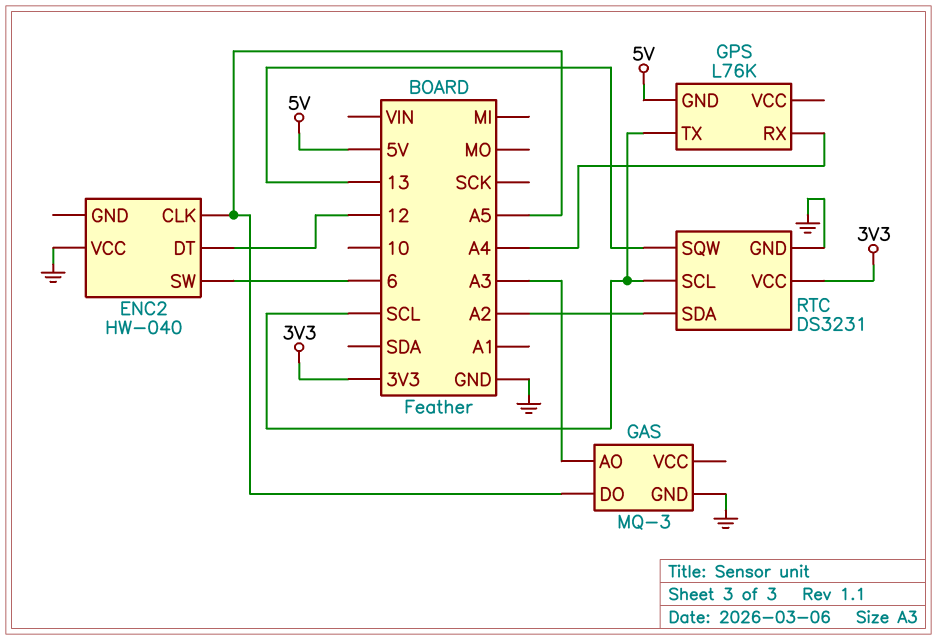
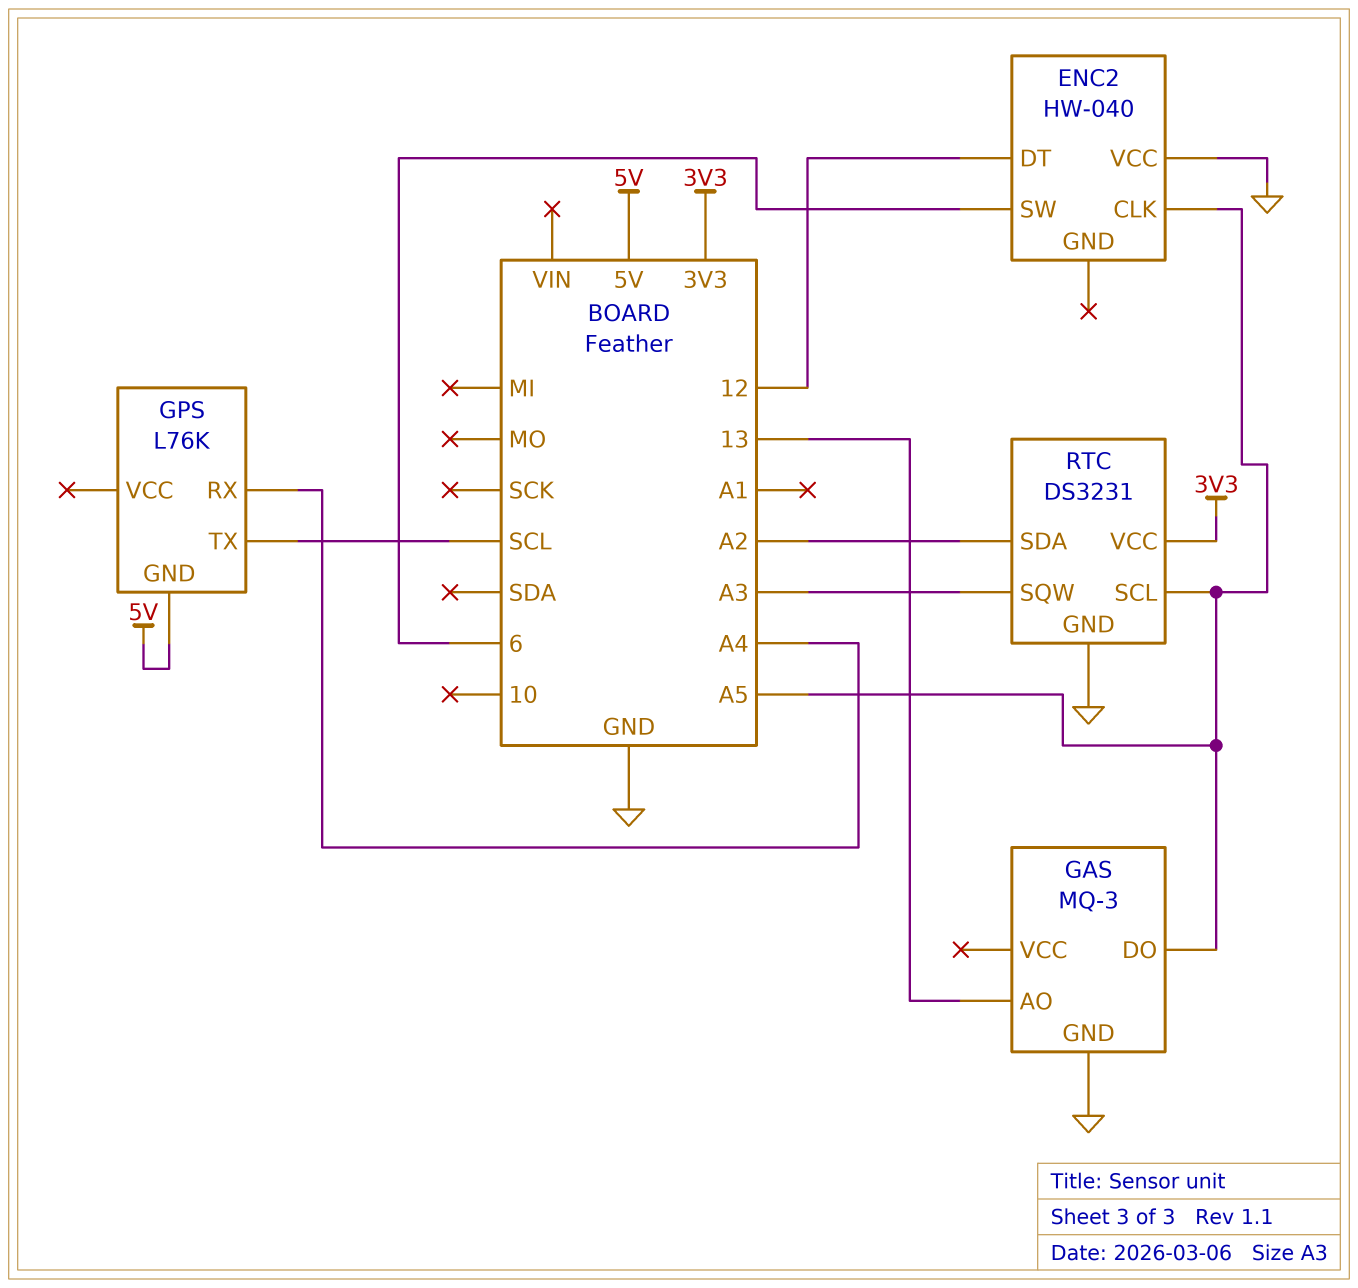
GAS pin AO: A3 -> 13
RTC pin SCL: SCL -> A5
RTC pin SQW: 13 -> A3

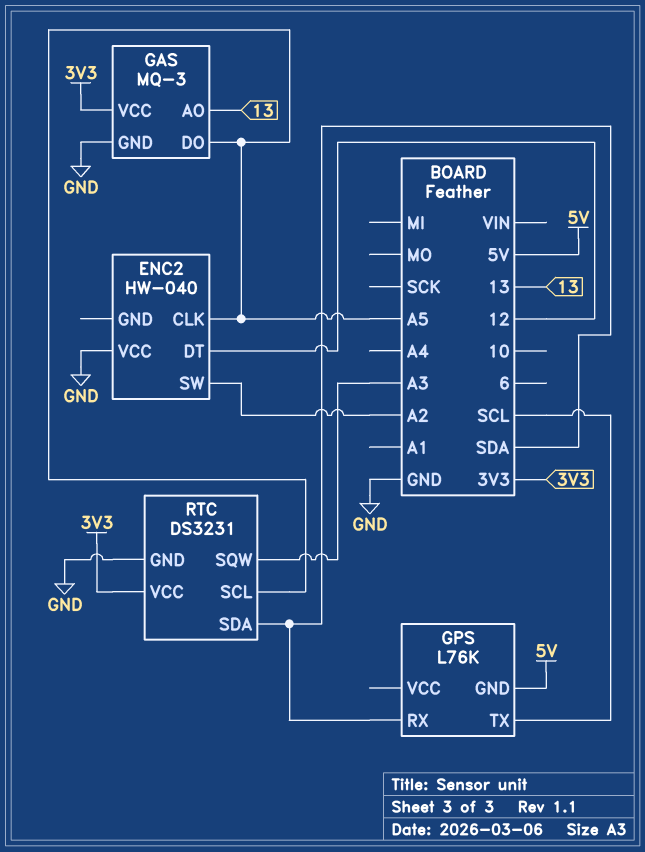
ENC2 pin SW: 6 -> A2
GAS pin VCC: none -> 3V3
GPS pin RX: A4 -> SDA
RTC pin SDA: A2 -> SDA

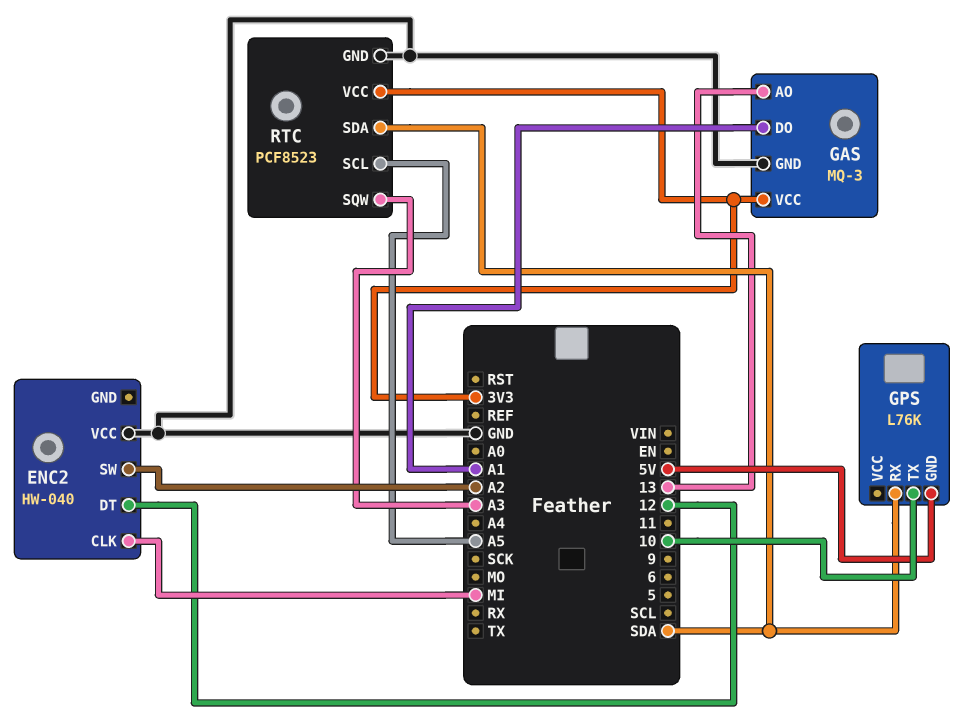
ENC2 pin CLK: A5 -> MI
GAS pin DO: A5 -> A1
GPS pin TX: SCL -> 10
RTC: DS3231 -> PCF8523

